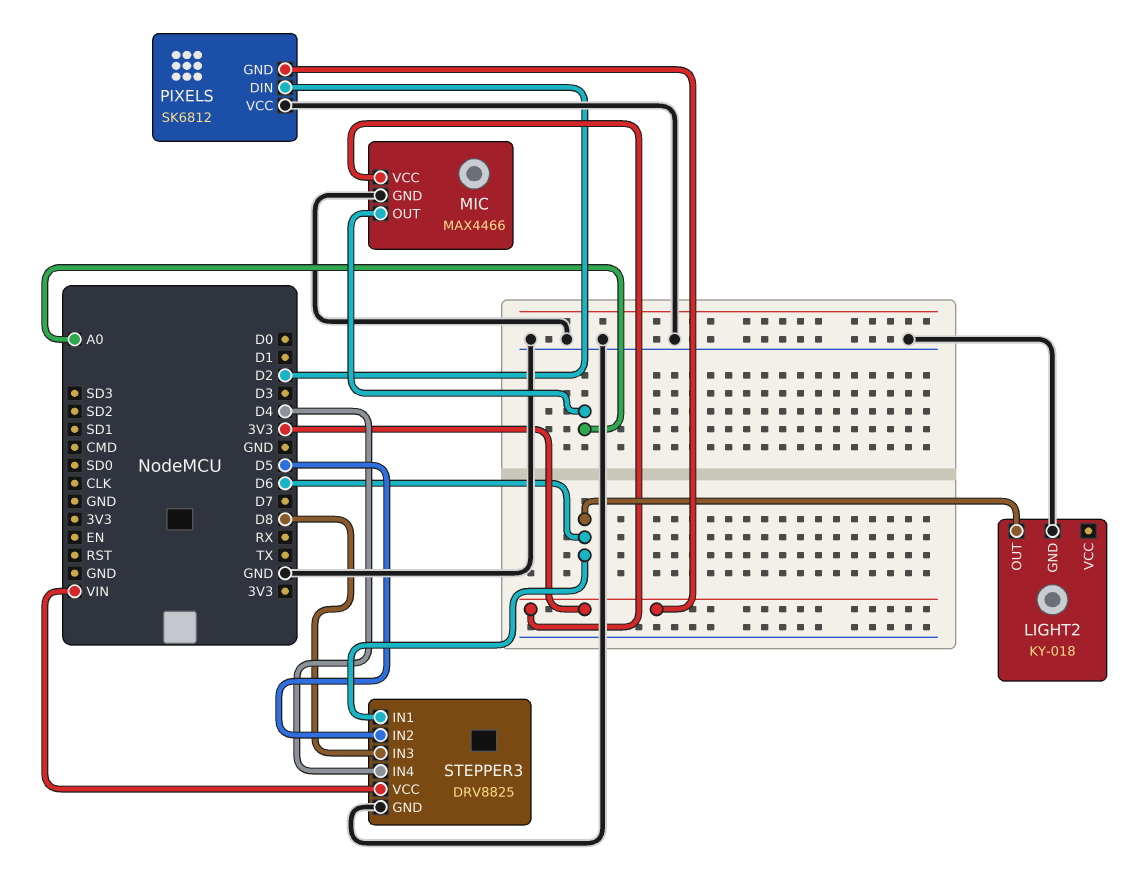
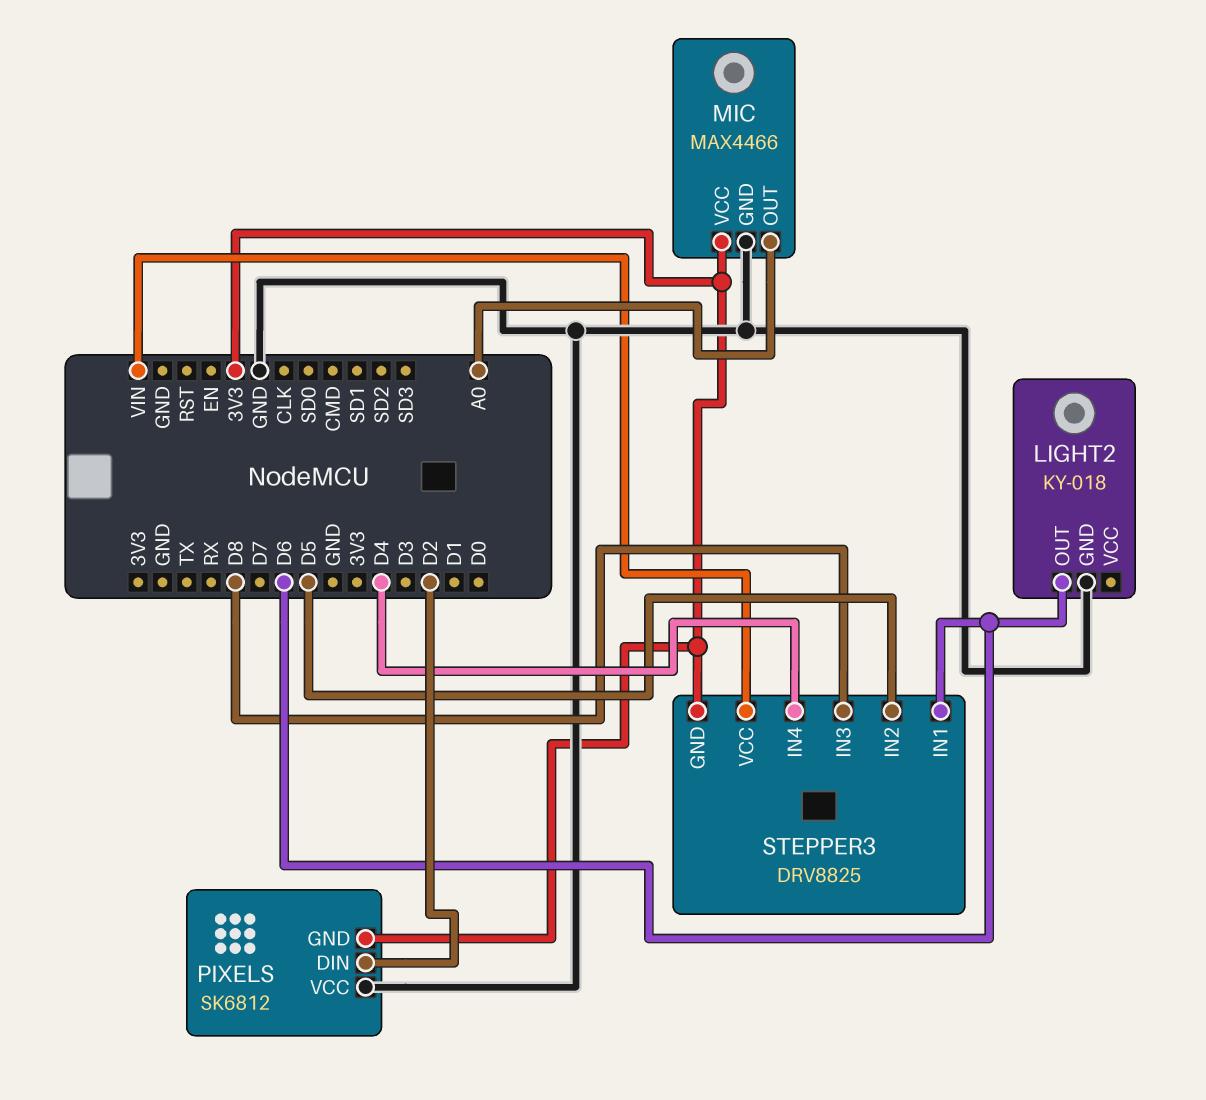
STEPPER3 pin GND: GND -> 3V3

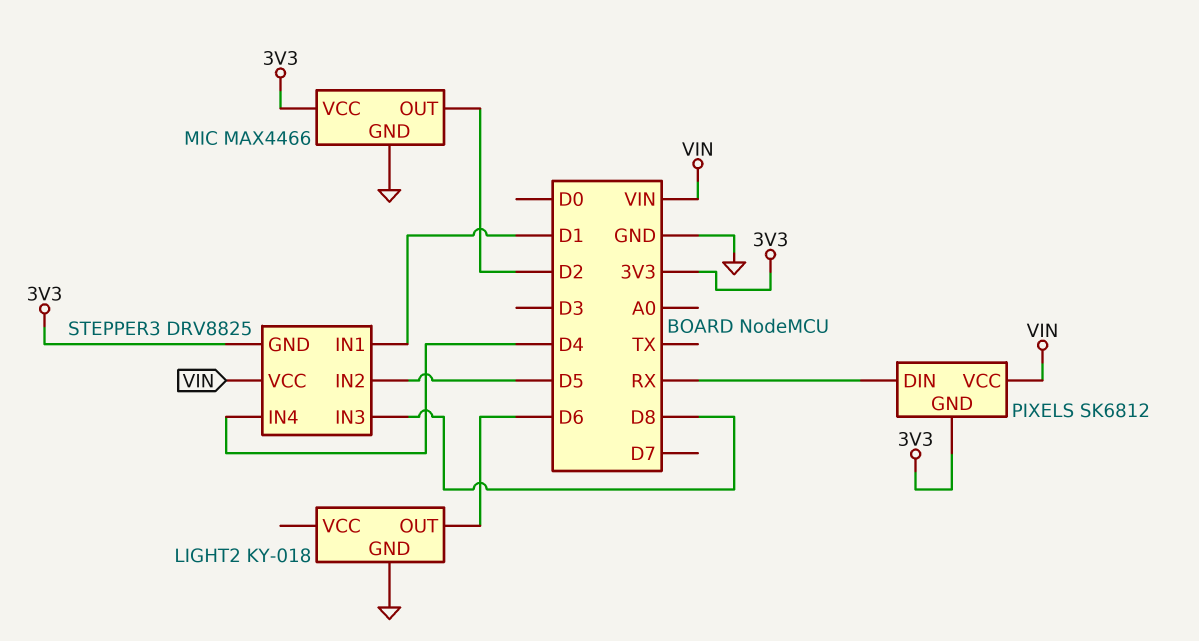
MIC pin OUT: A0 -> D2
PIXELS pin DIN: D2 -> RX
PIXELS pin VCC: GND -> VIN
STEPPER3 pin IN1: D6 -> D1

